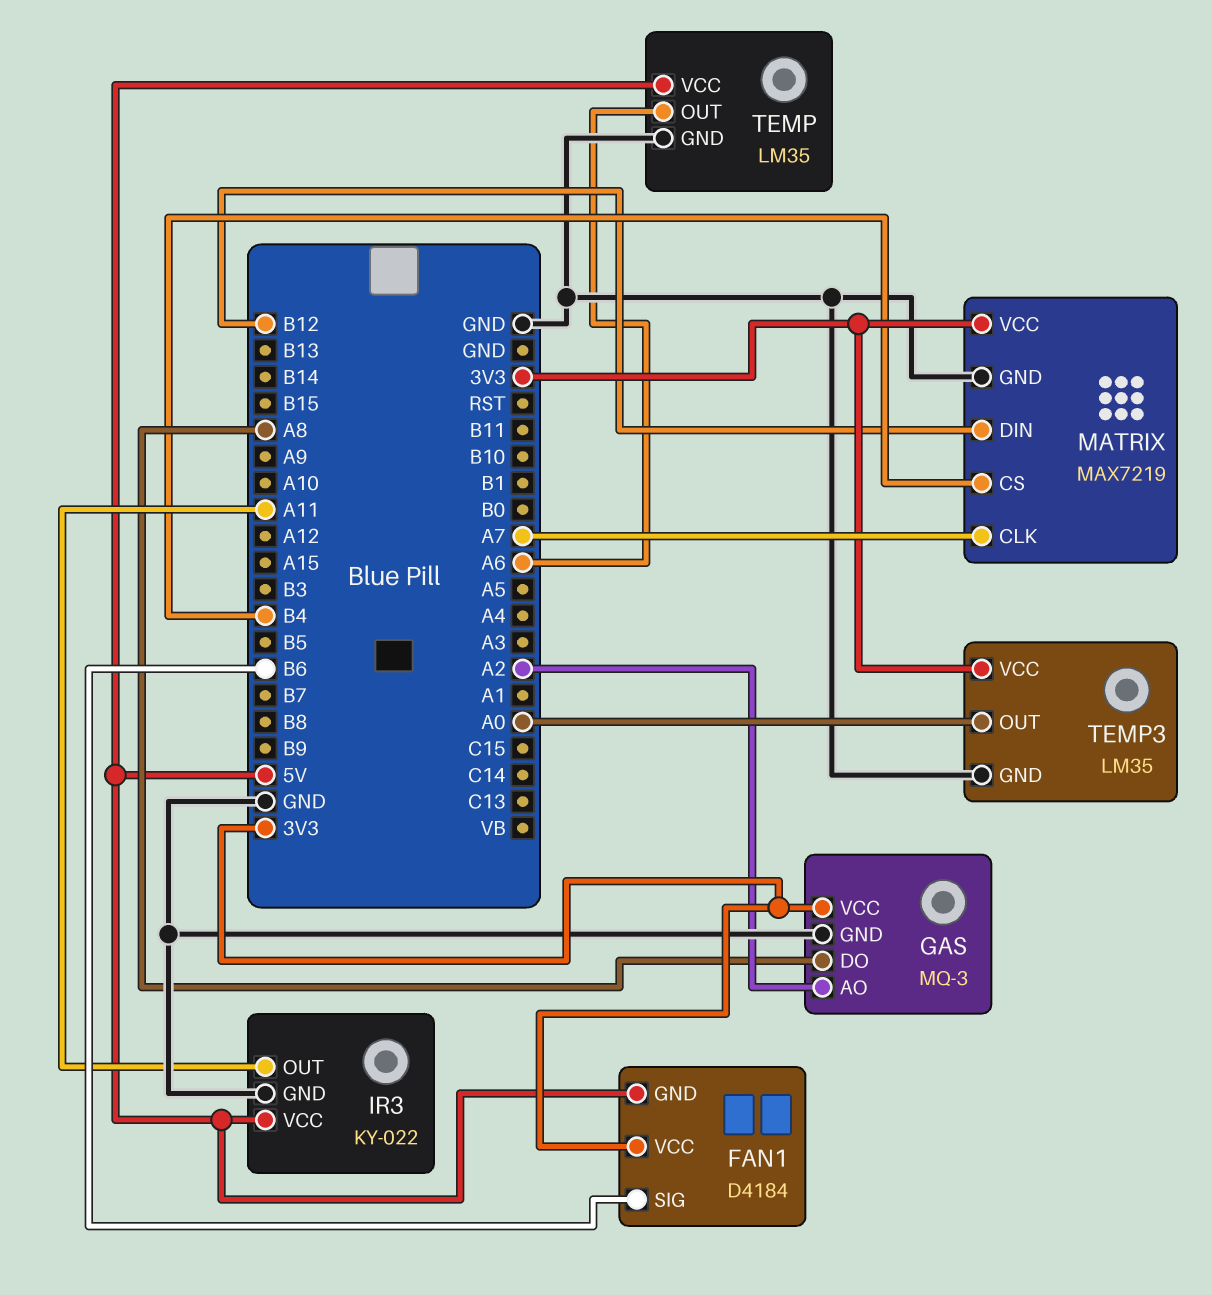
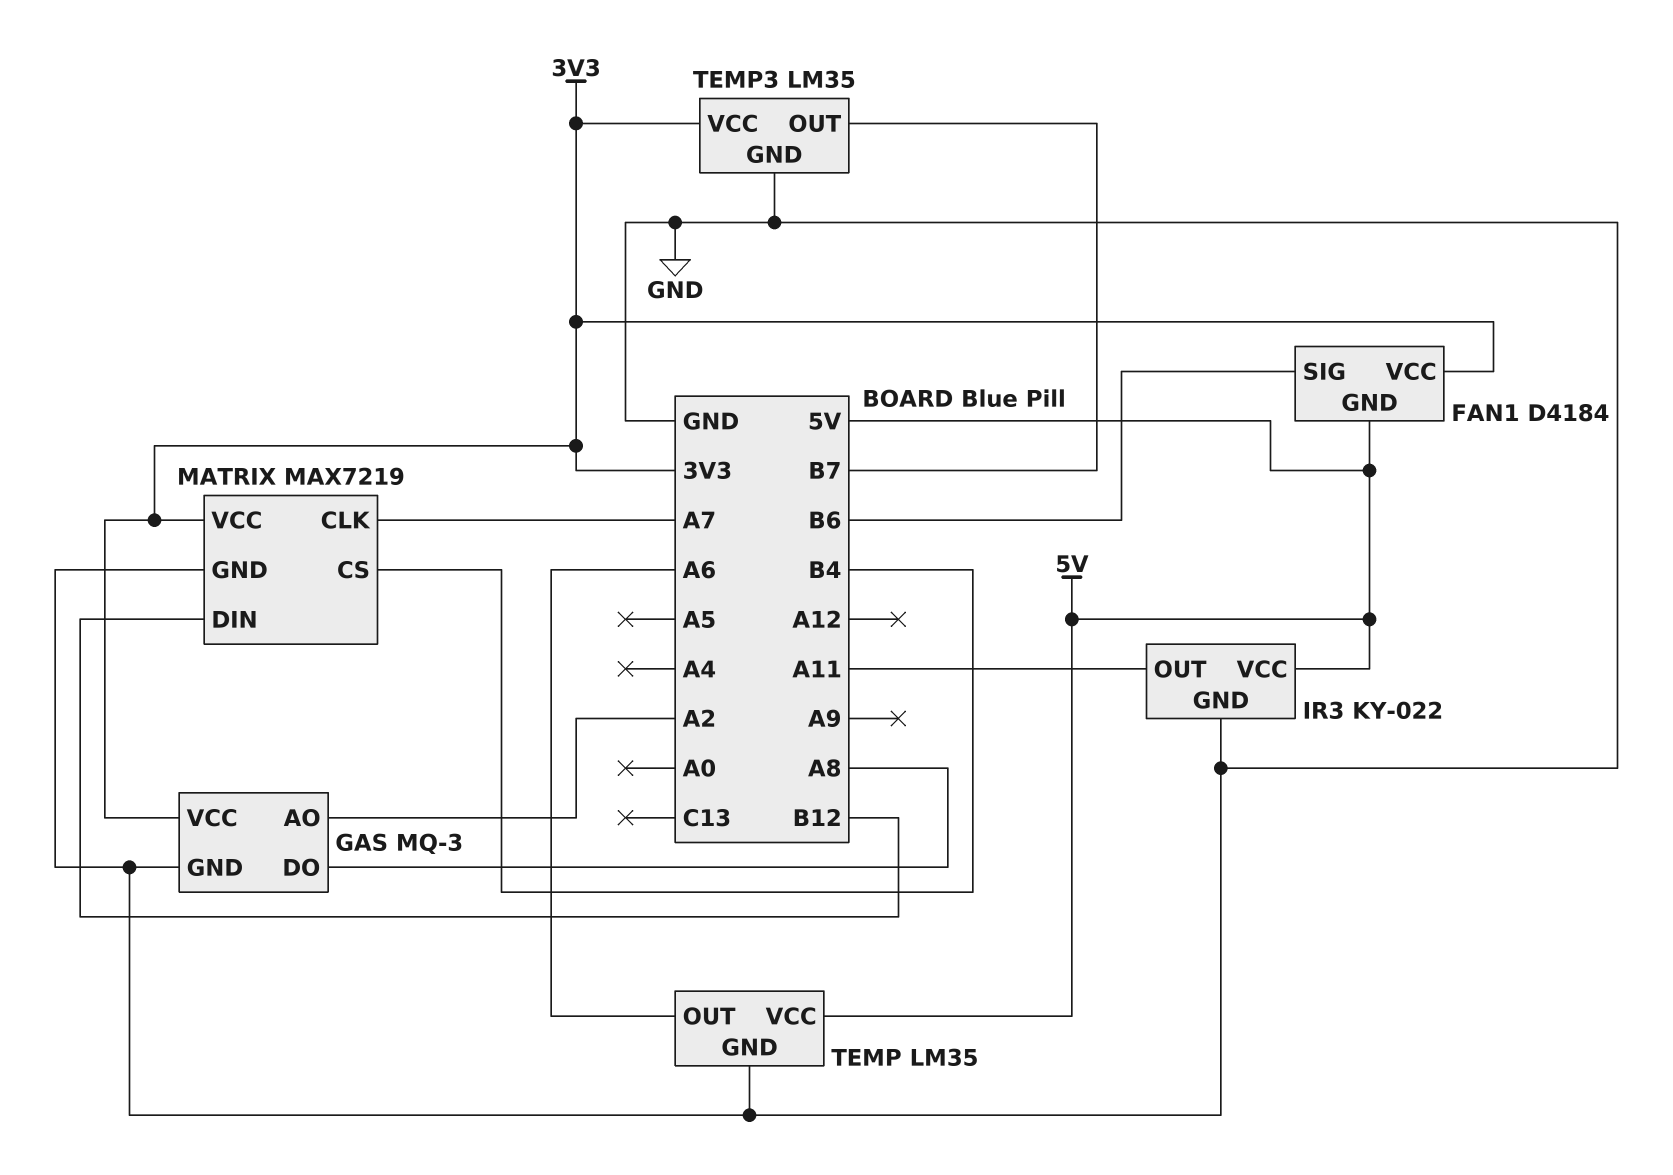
TEMP3 pin OUT: A0 -> B7

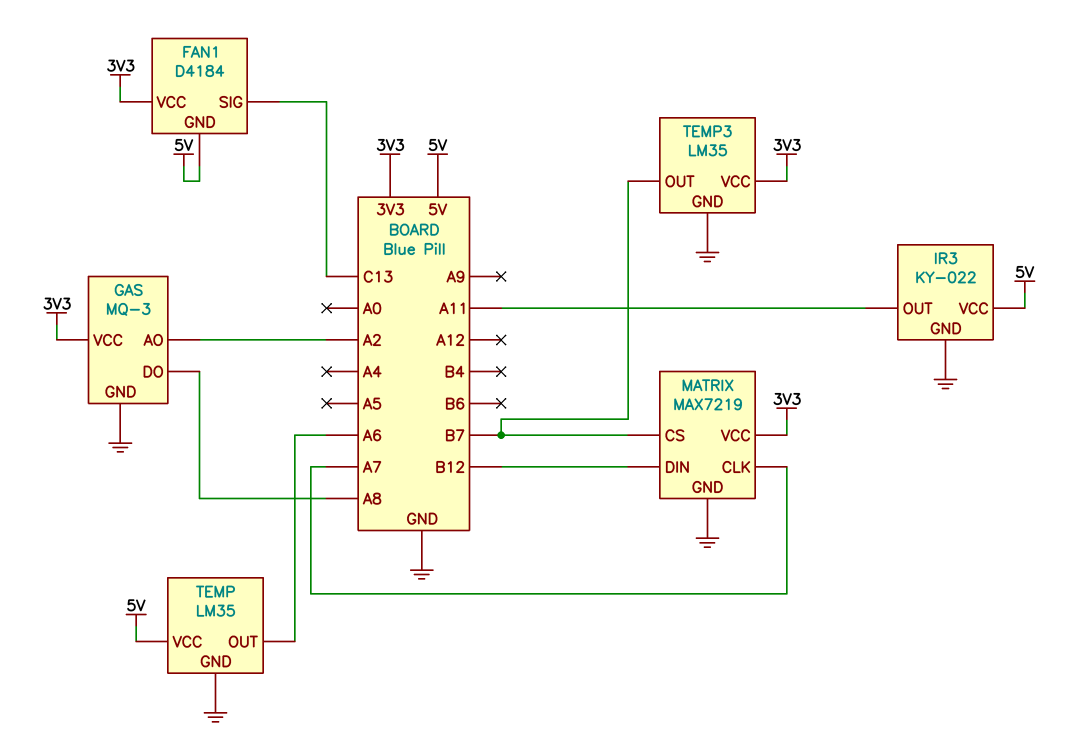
FAN1 pin SIG: B6 -> C13
MATRIX pin CS: B4 -> B7

